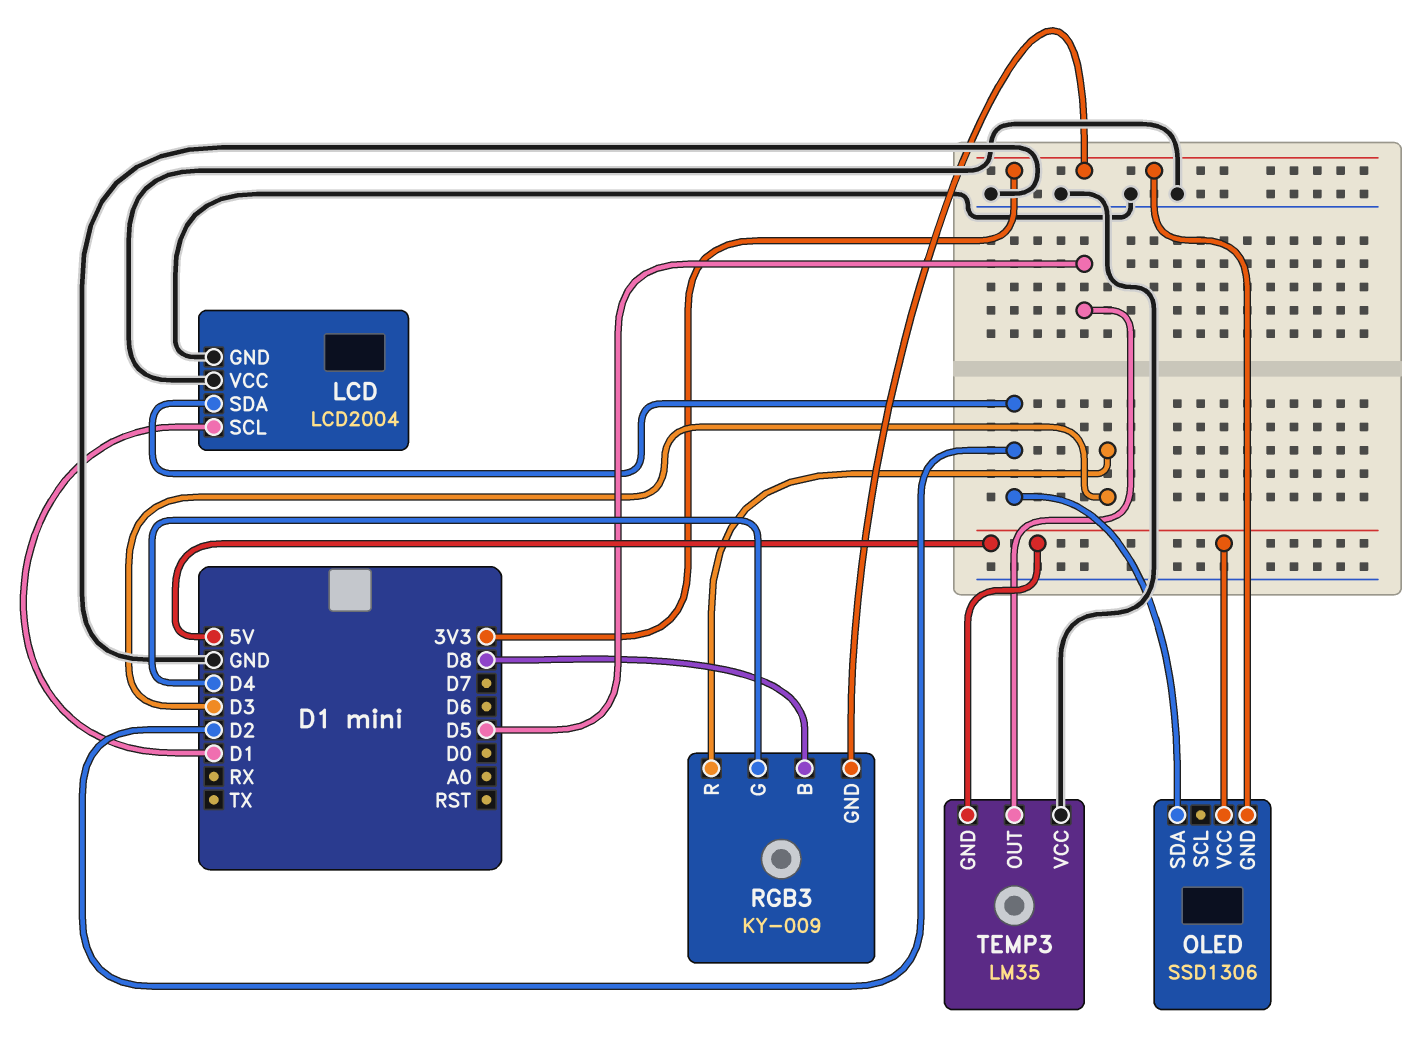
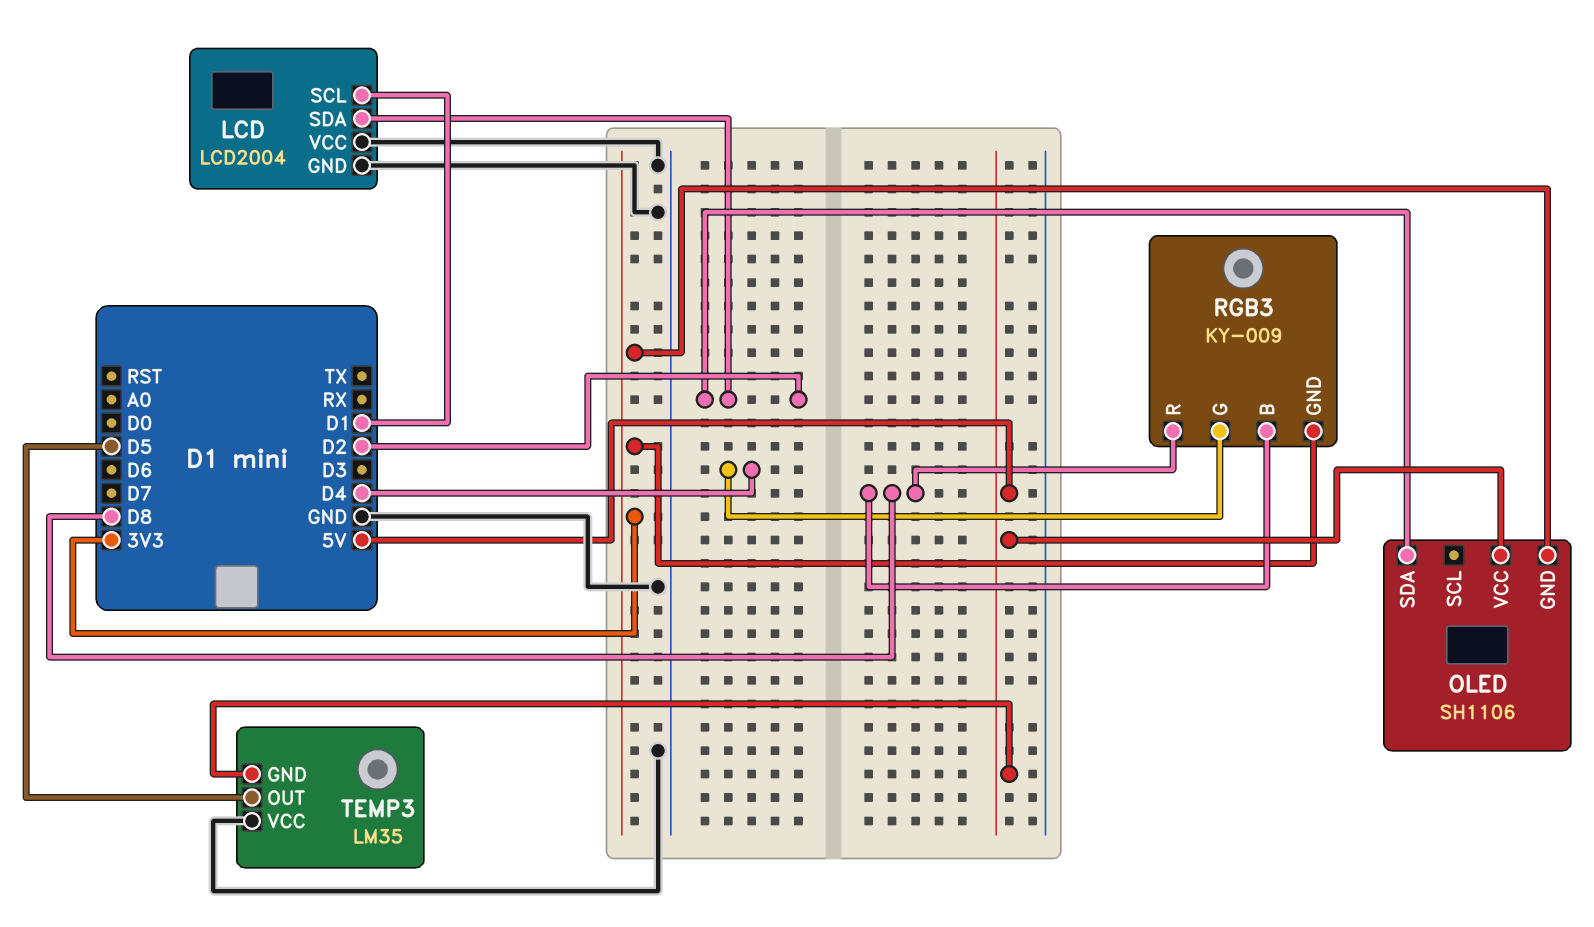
OLED: SSD1306 -> SH1106
RGB3 pin R: D3 -> D8

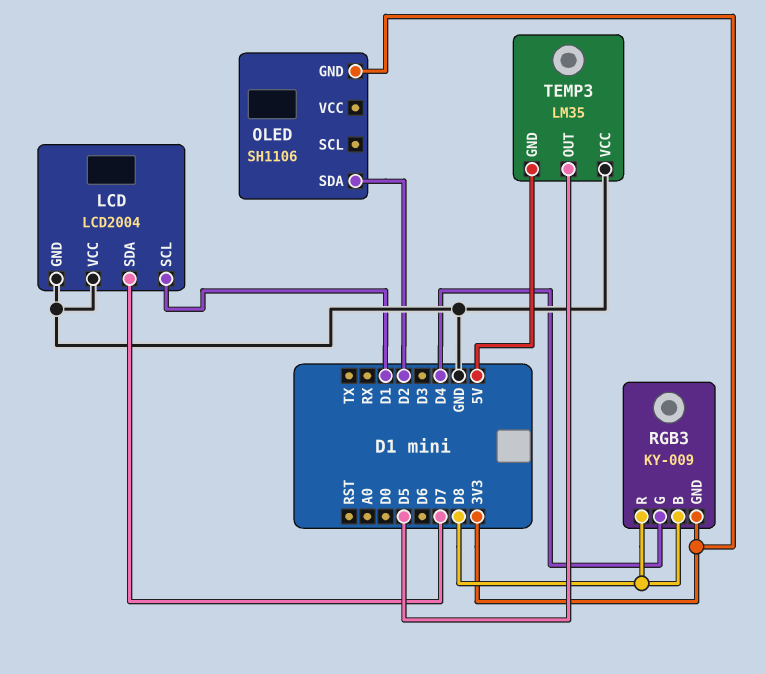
LCD pin SDA: D2 -> D7
OLED pin VCC: 5V -> none

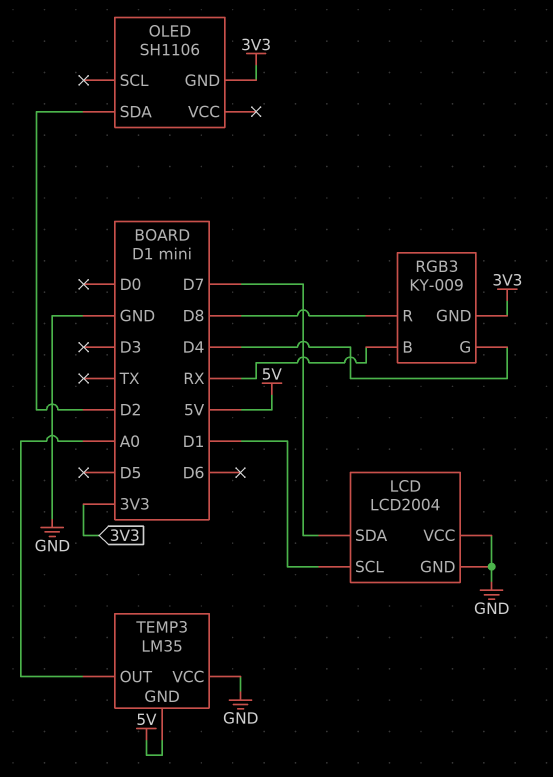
RGB3 pin B: D8 -> RX
TEMP3 pin OUT: D5 -> A0

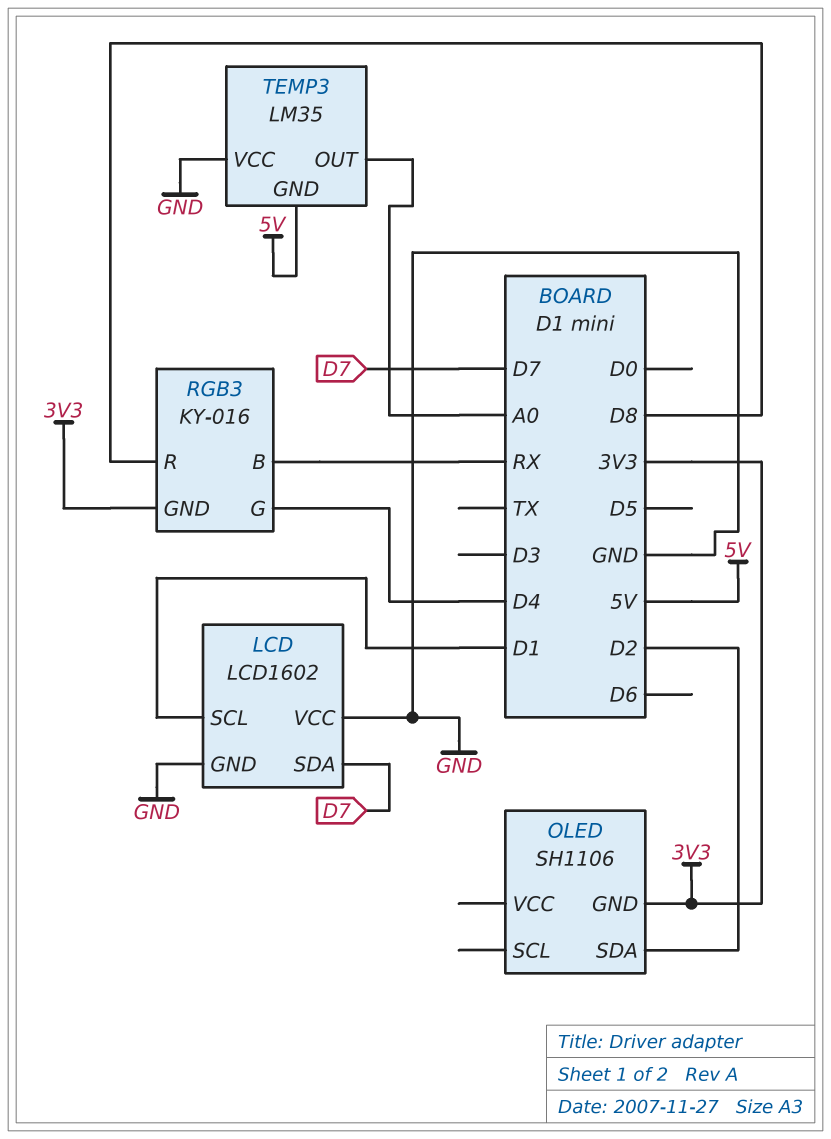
LCD: LCD2004 -> LCD1602
RGB3: KY-009 -> KY-016

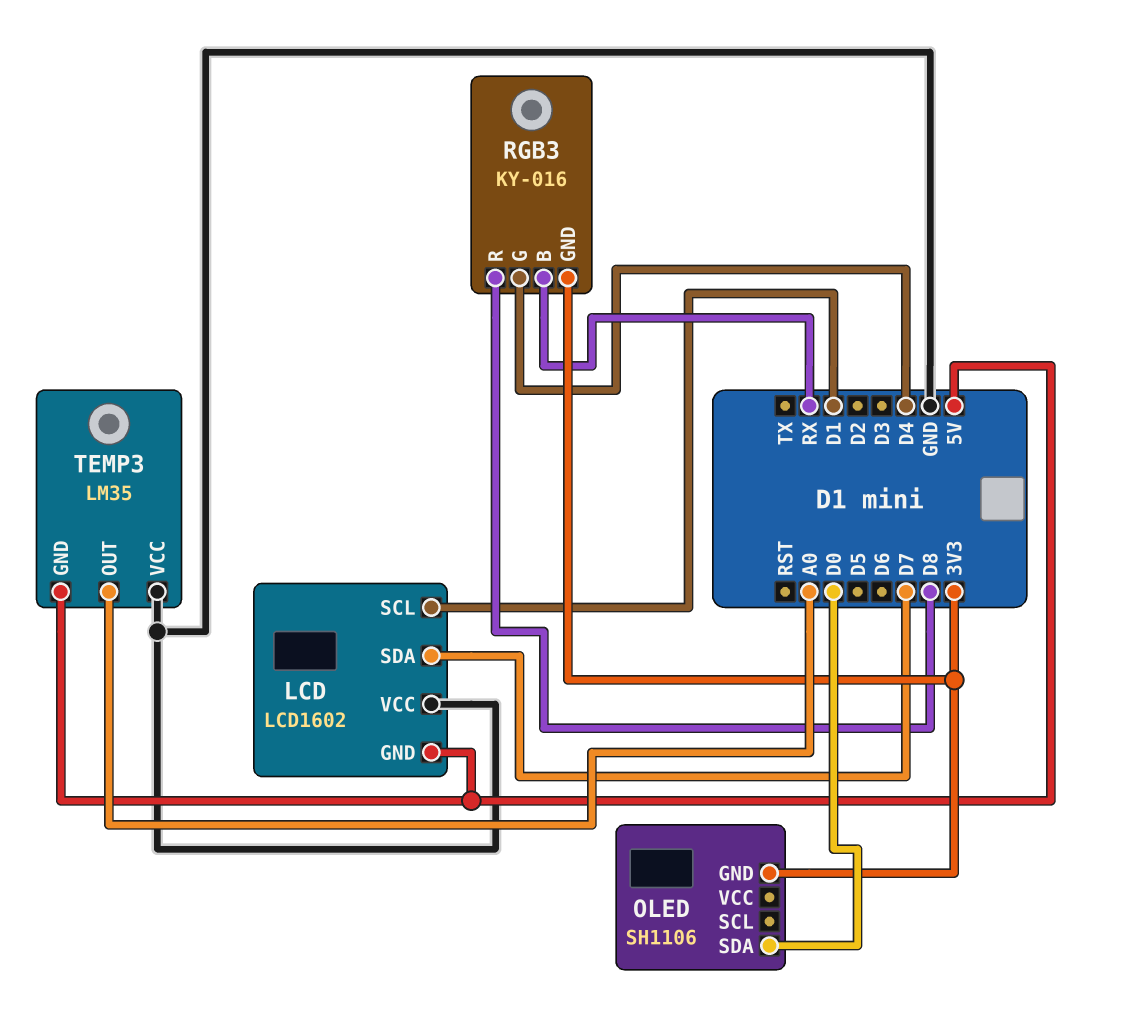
LCD pin GND: GND -> 5V
OLED pin SDA: D2 -> D0

